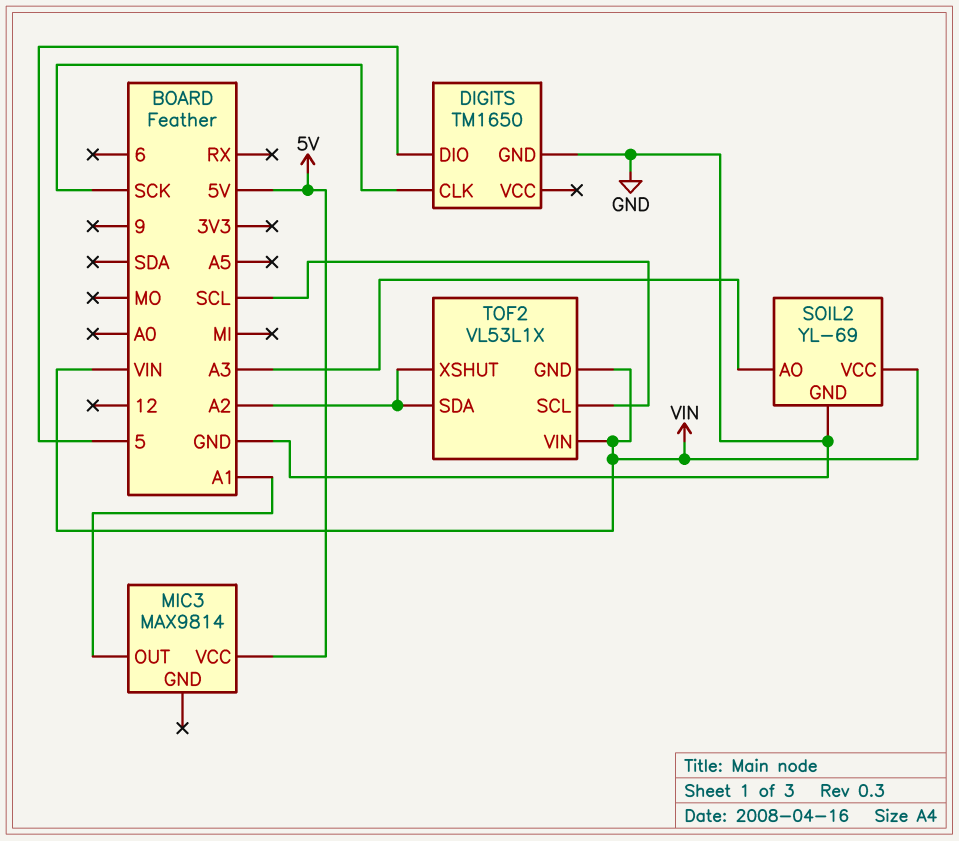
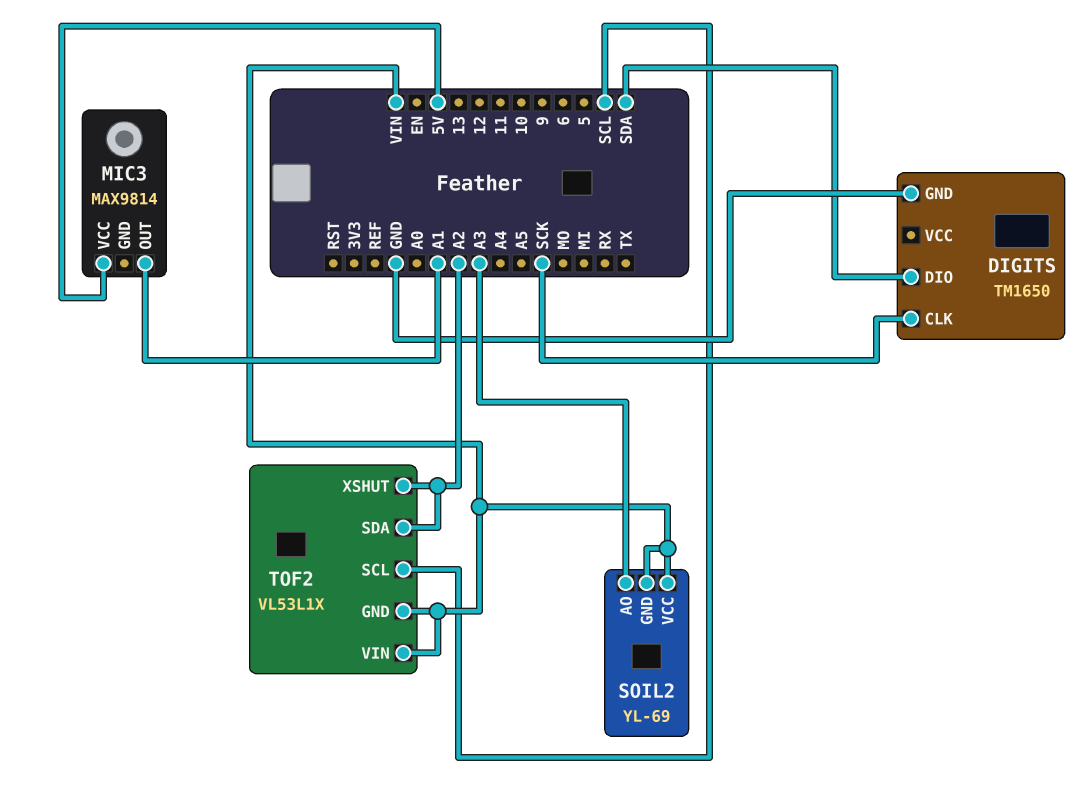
DIGITS pin DIO: 5 -> SDA
SOIL2 pin GND: GND -> VIN

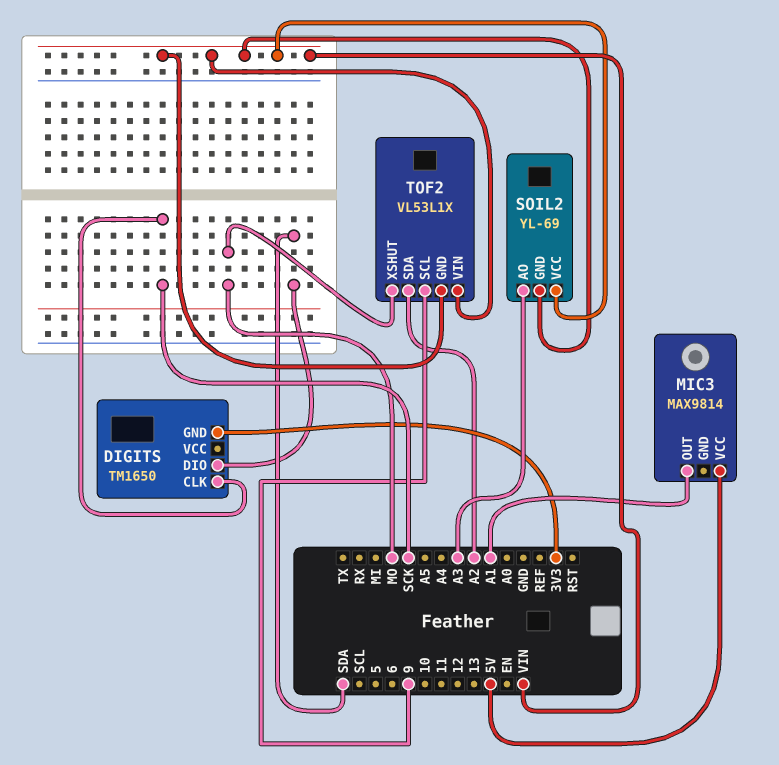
DIGITS pin GND: GND -> 3V3
TOF2 pin SCL: SCL -> 9
TOF2 pin XSHUT: A2 -> MO

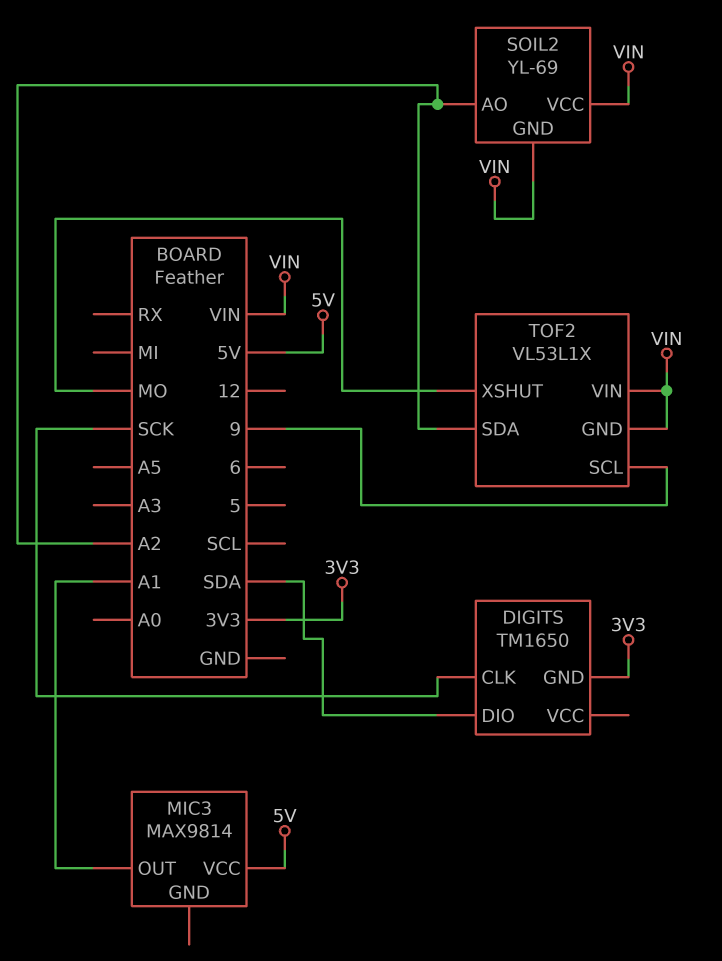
SOIL2 pin AO: A3 -> A2

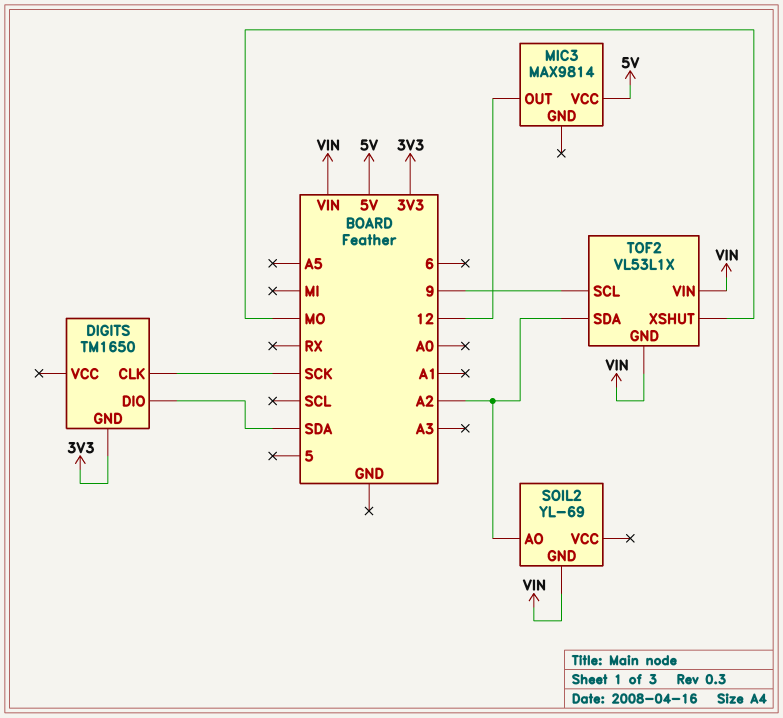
MIC3 pin OUT: A1 -> 12
SOIL2 pin VCC: VIN -> none

